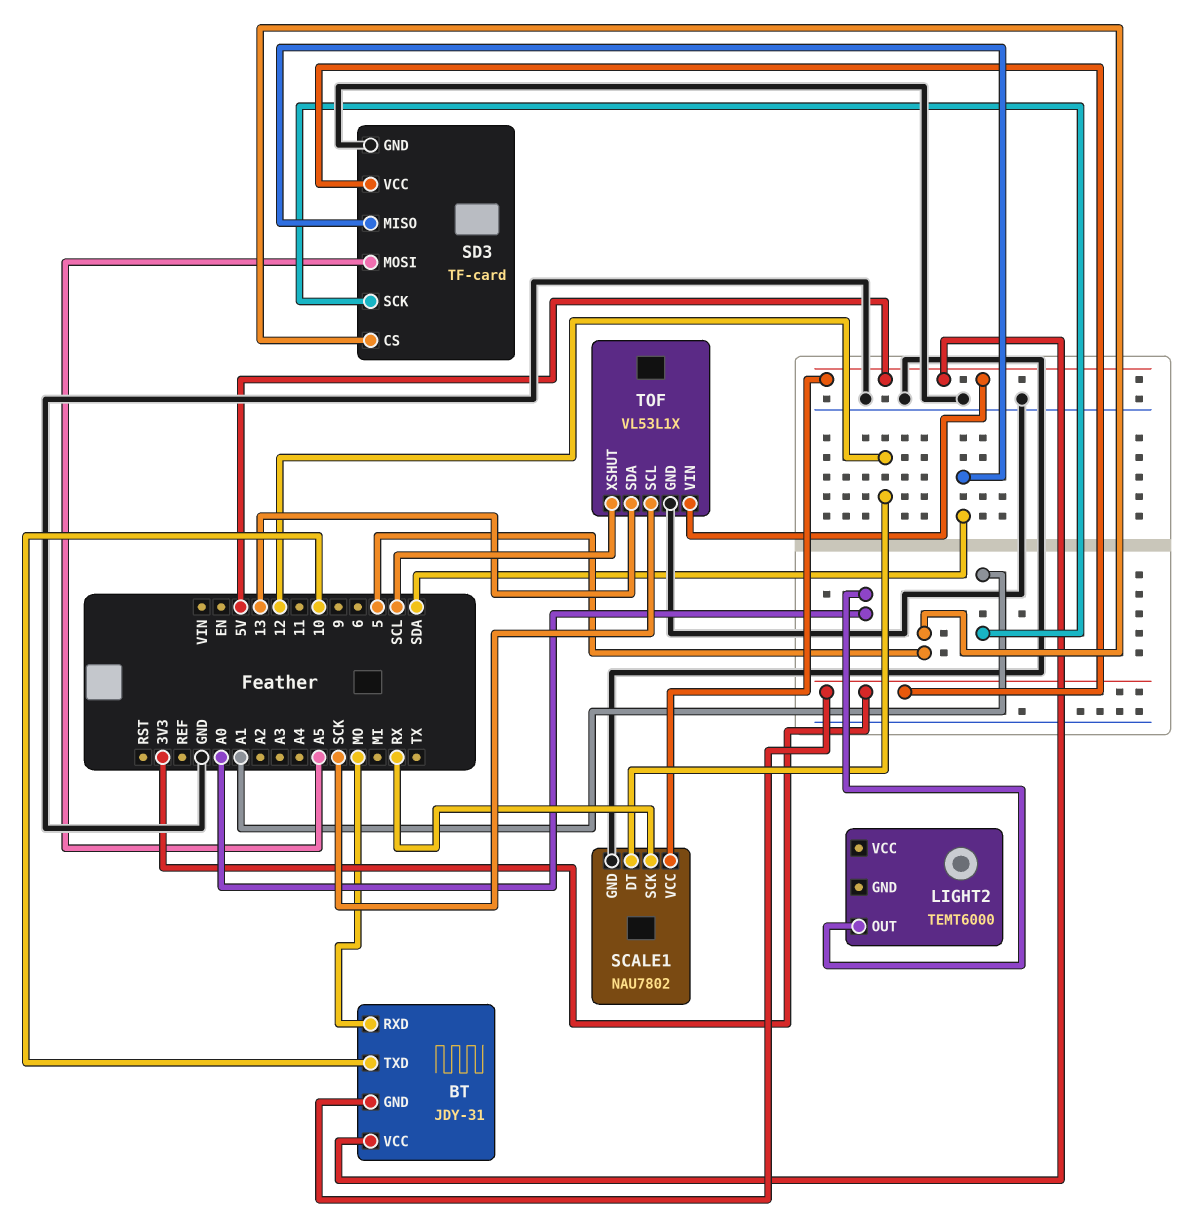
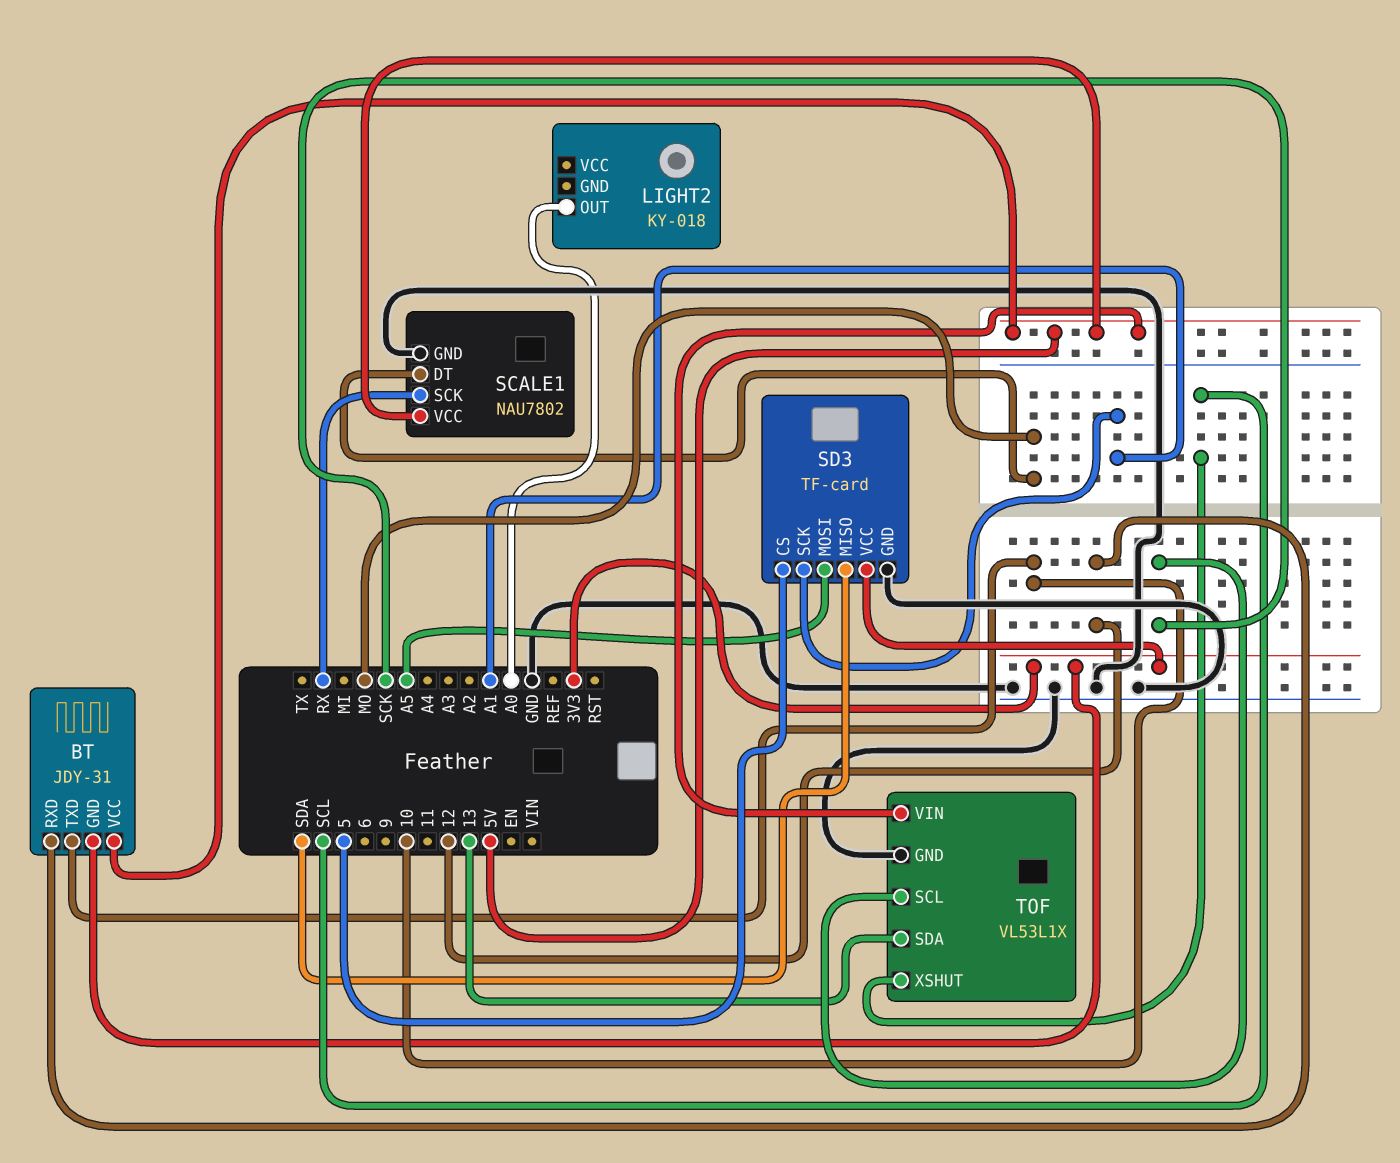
BT pin RXD: MO -> 12
LIGHT2: TEMT6000 -> KY-018
SCALE1 pin DT: 12 -> MO

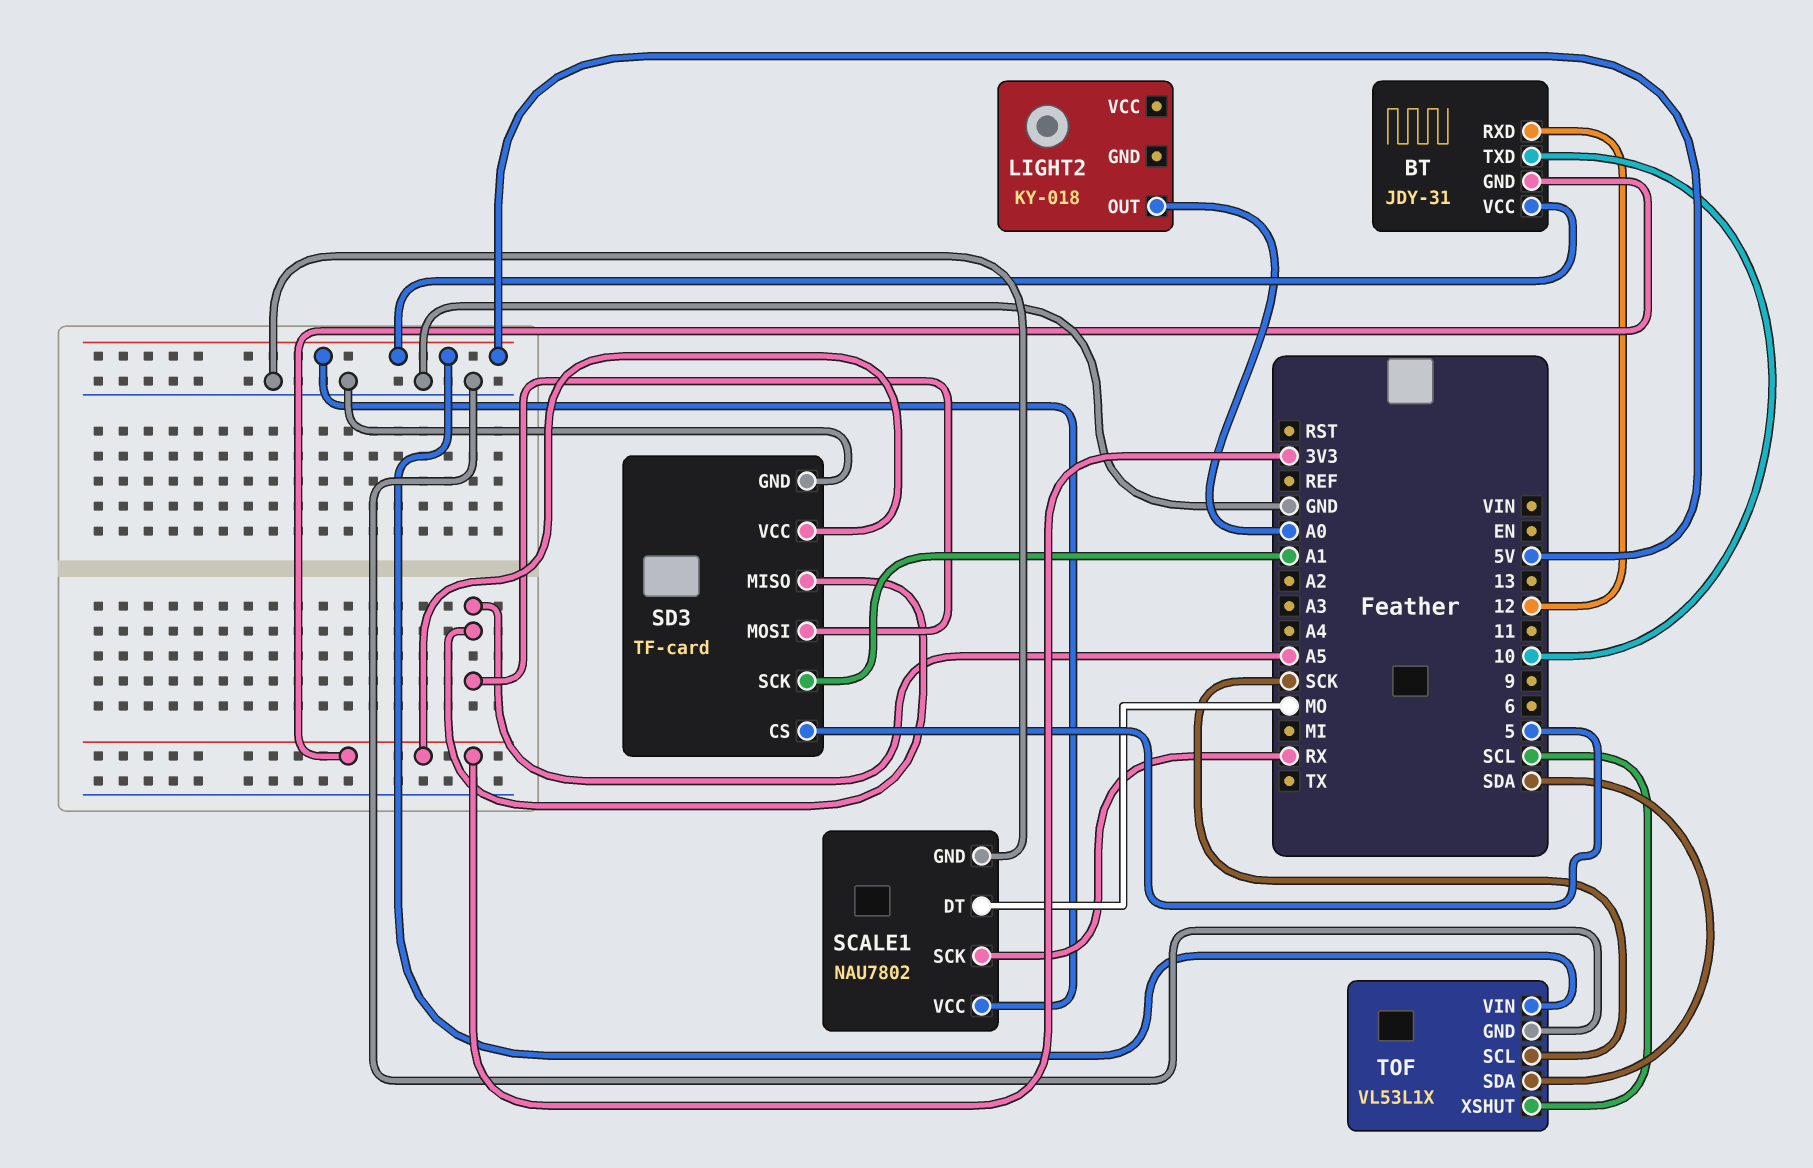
SD3 pin MISO: SDA -> A5
TOF pin SDA: 13 -> SDA

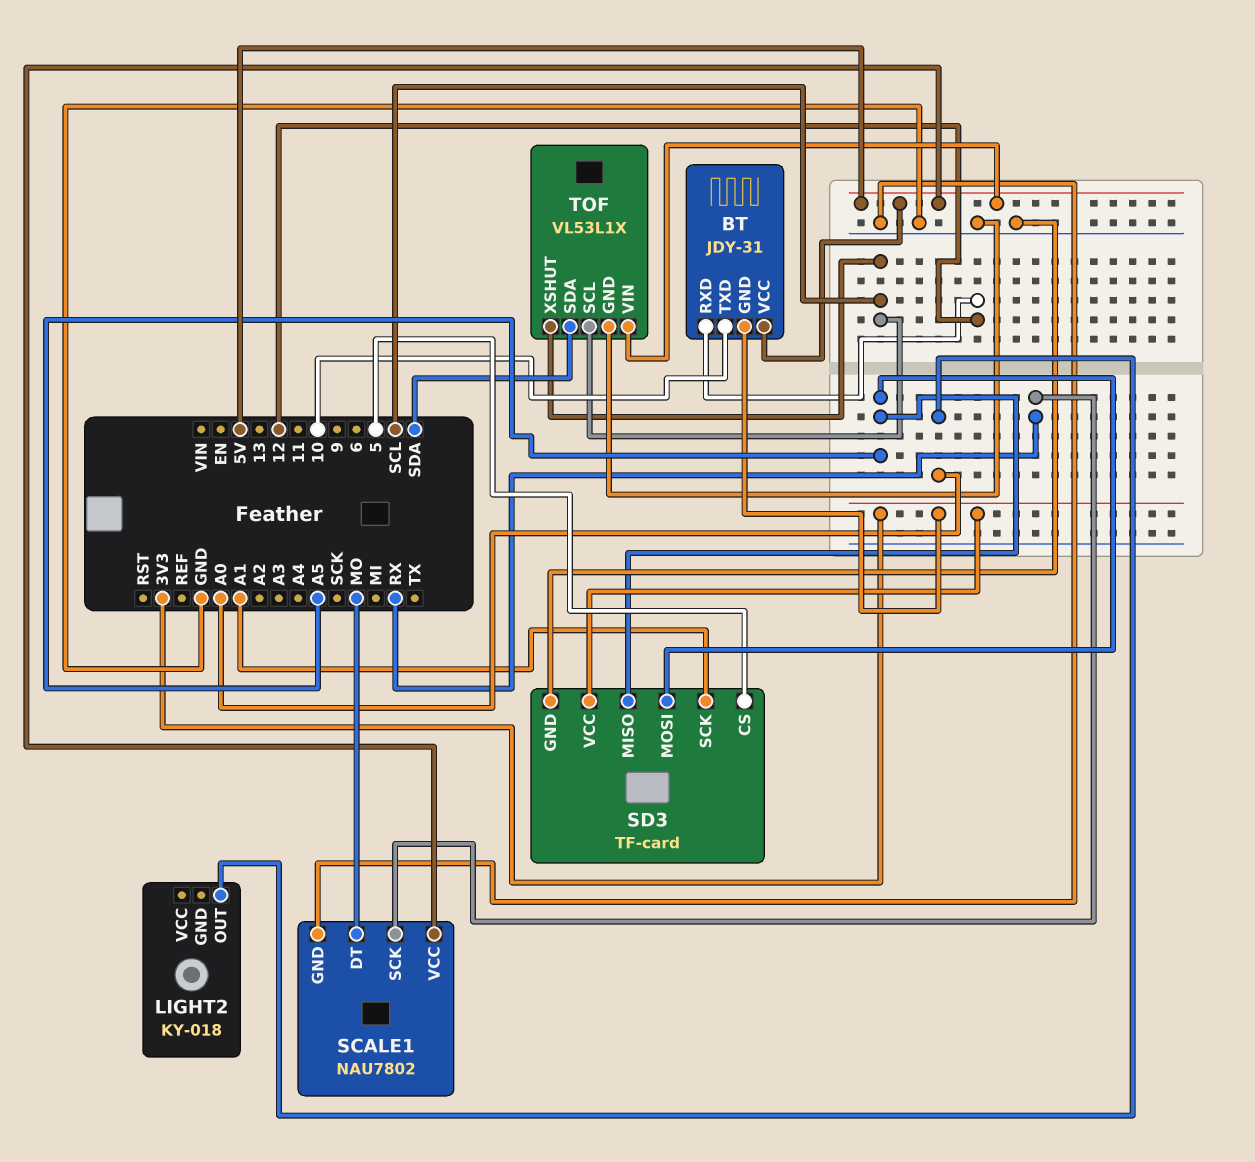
TOF pin SCL: SCK -> SCL

